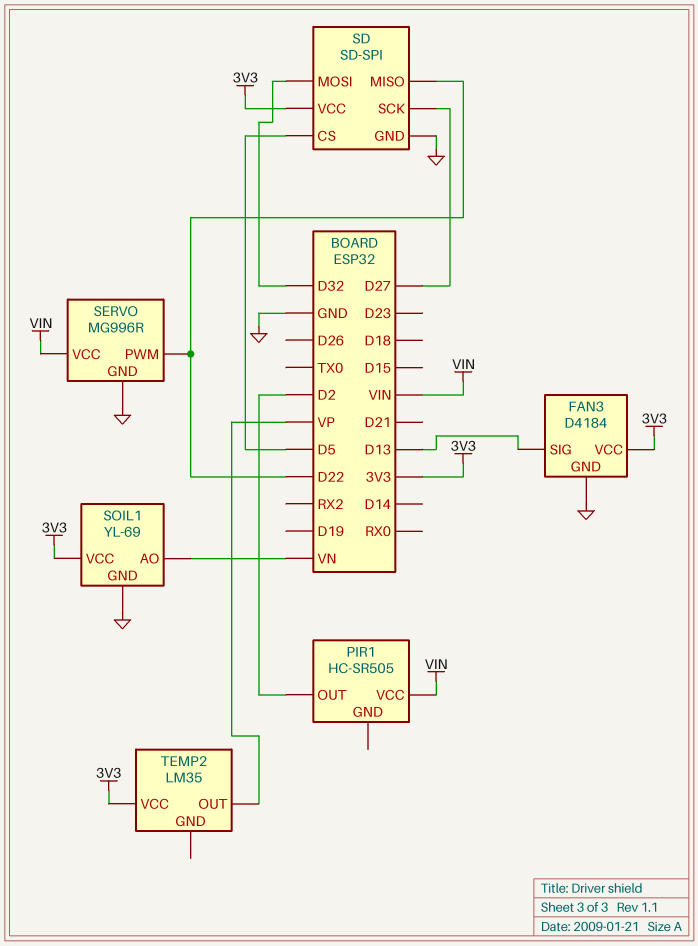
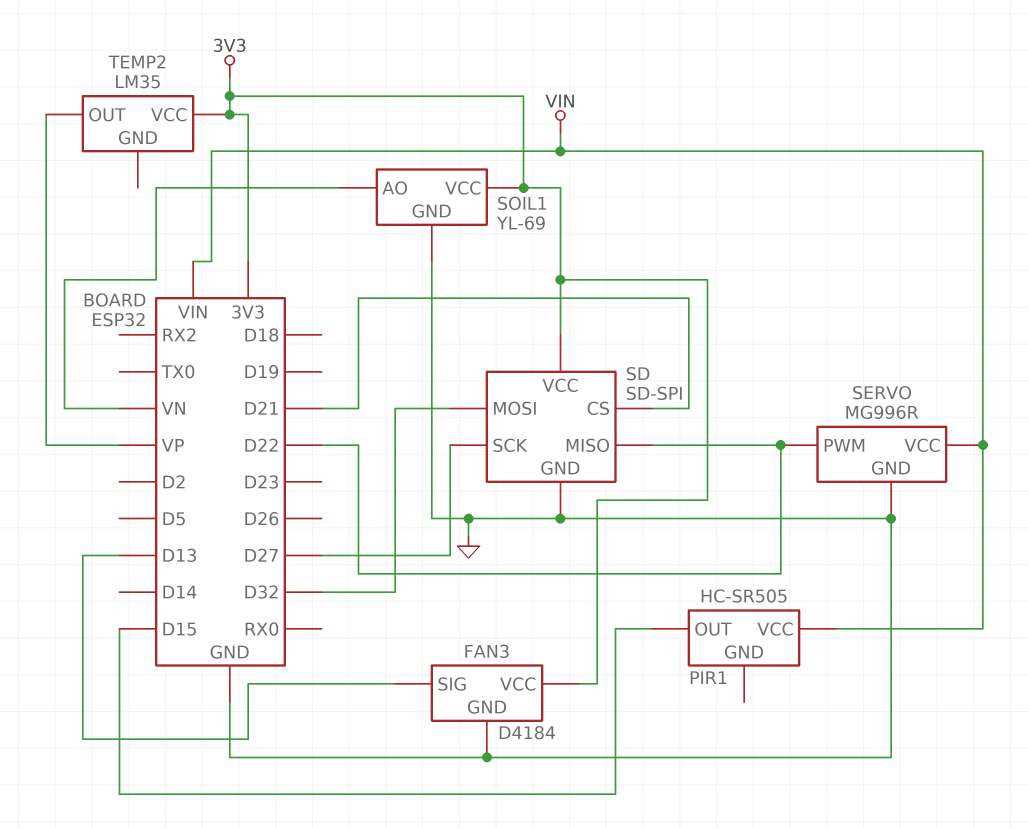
PIR1 pin OUT: D2 -> D15
SD pin CS: D5 -> D21

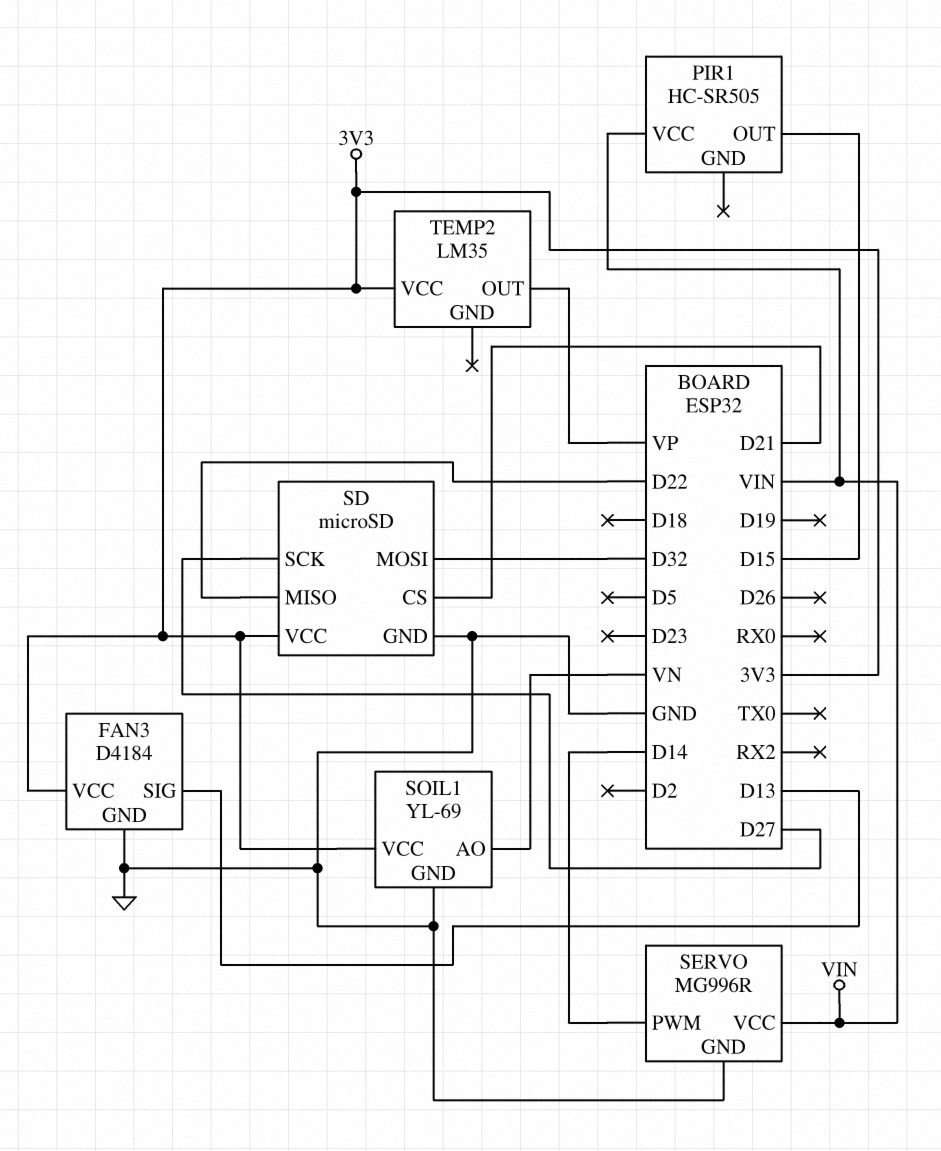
SD: SD-SPI -> microSD
SERVO pin PWM: D22 -> D14

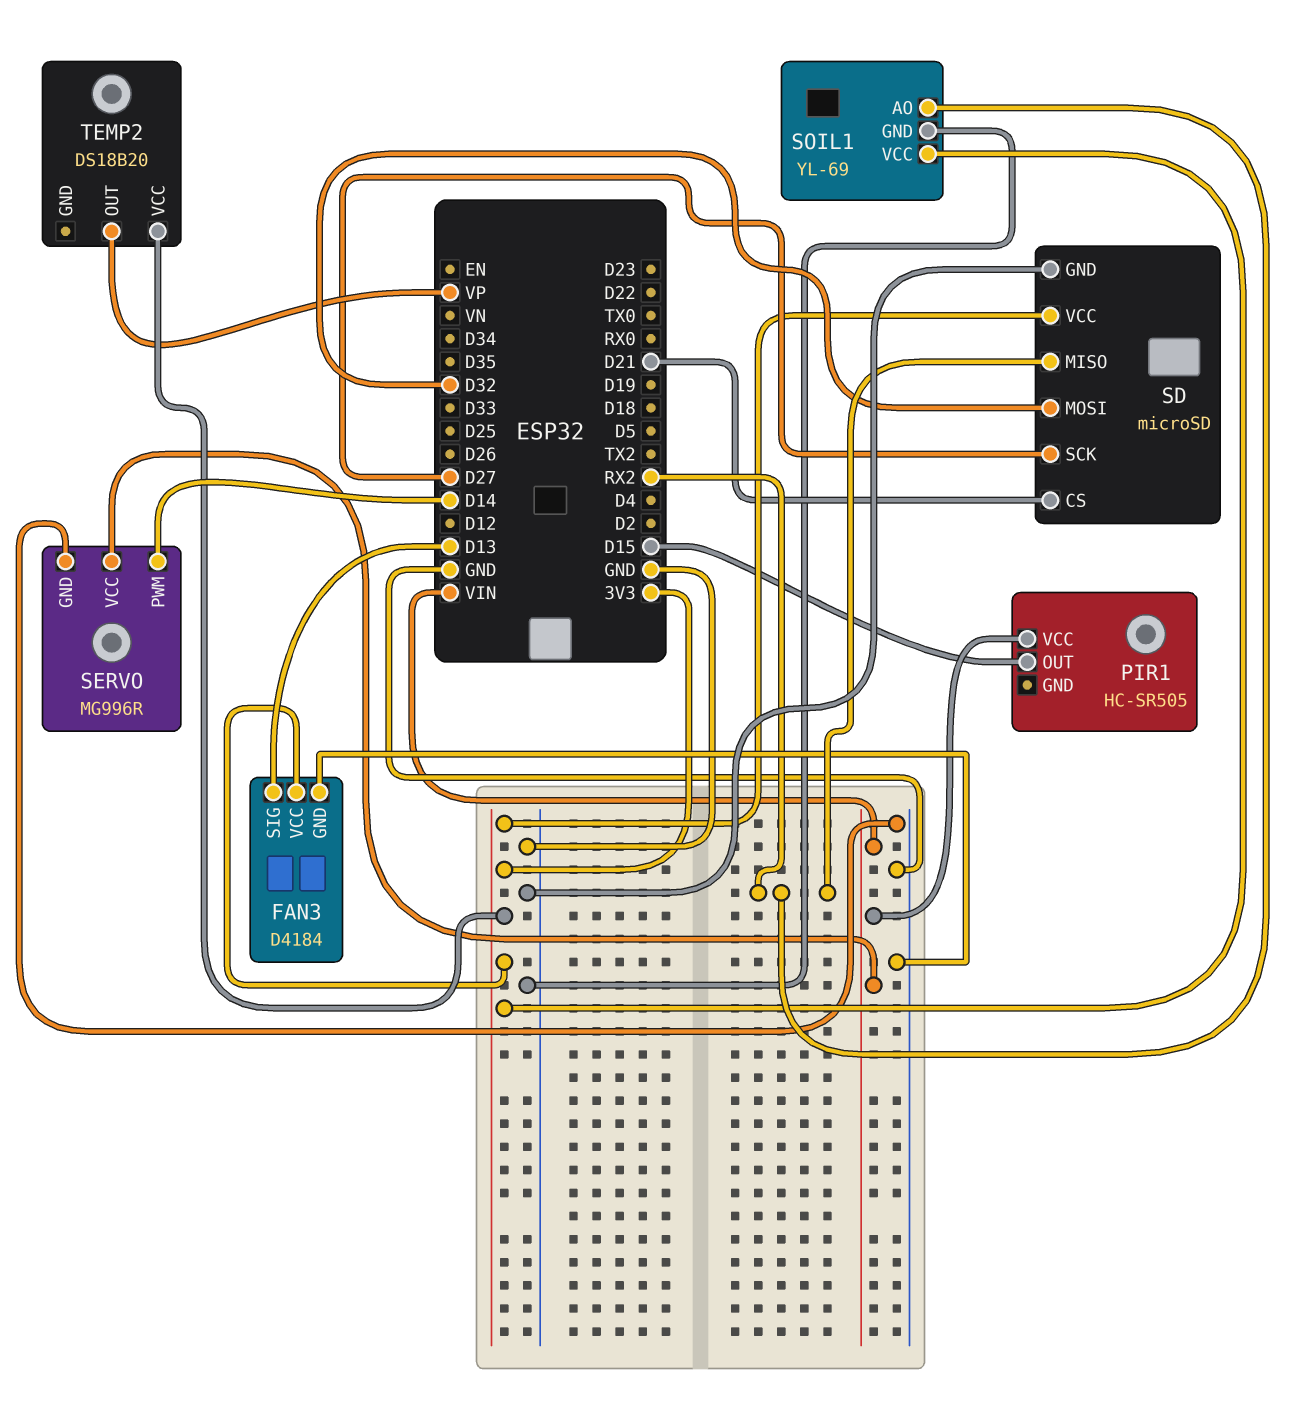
SD pin MISO: D22 -> RX2
SOIL1 pin AO: VN -> RX2
TEMP2: LM35 -> DS18B20

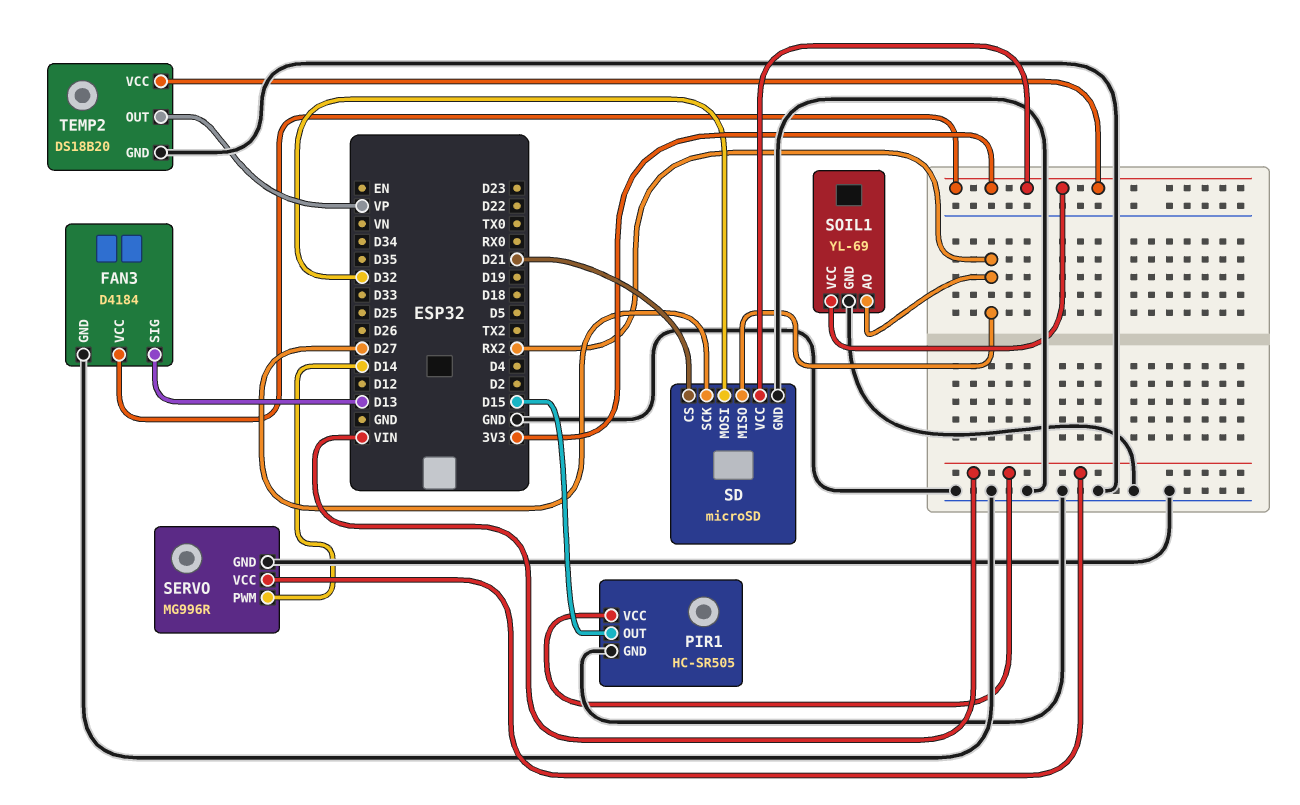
PIR1 pin GND: none -> GND
TEMP2 pin GND: none -> GND

